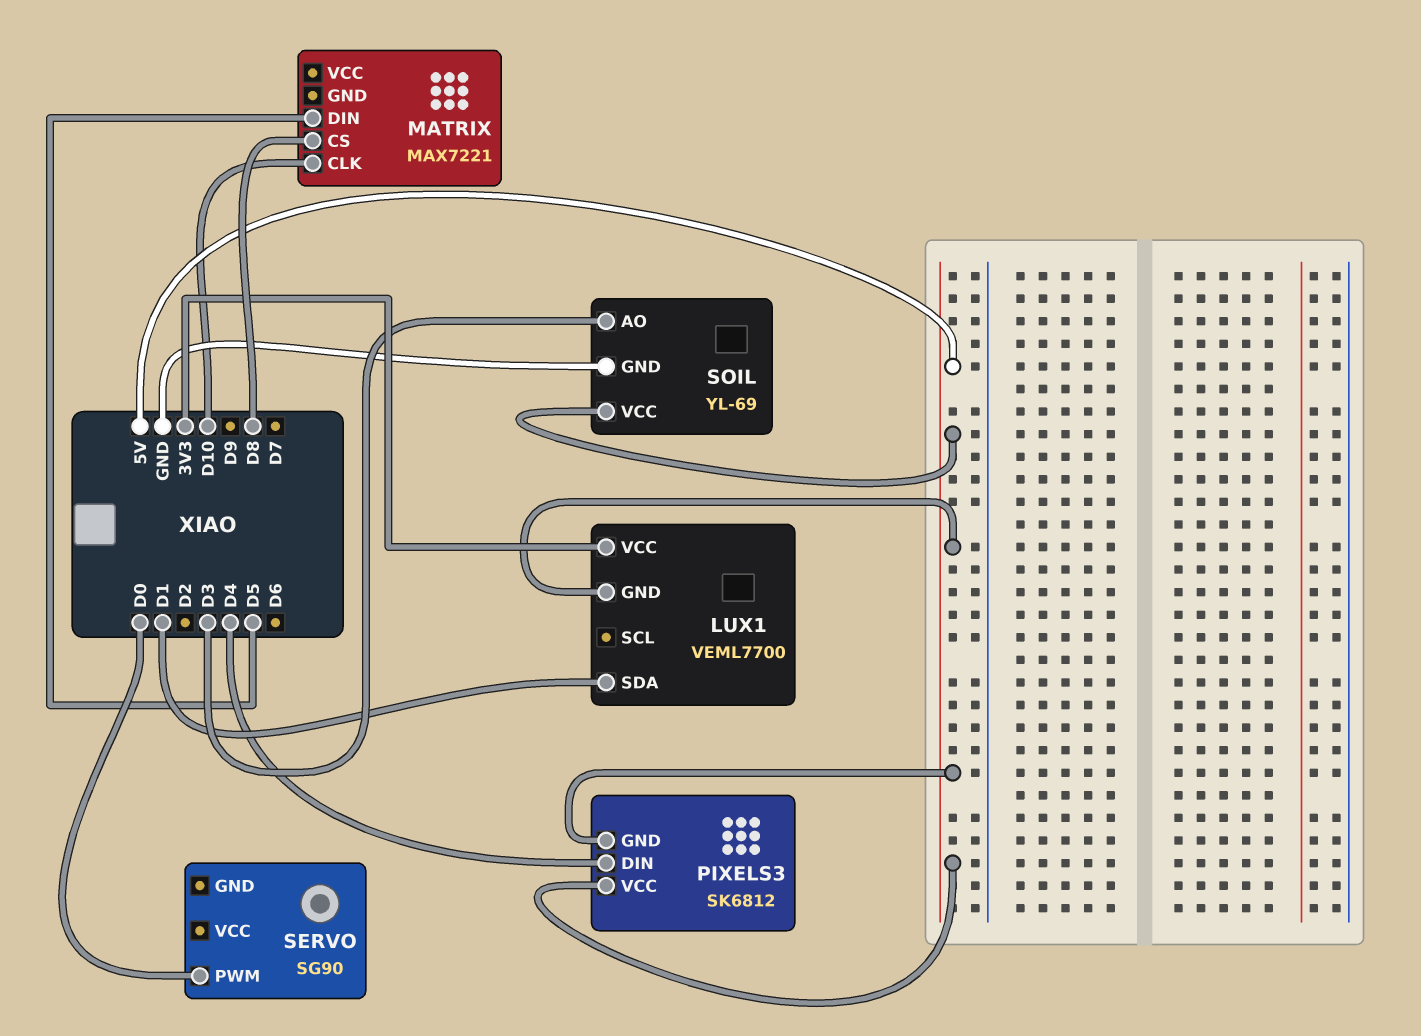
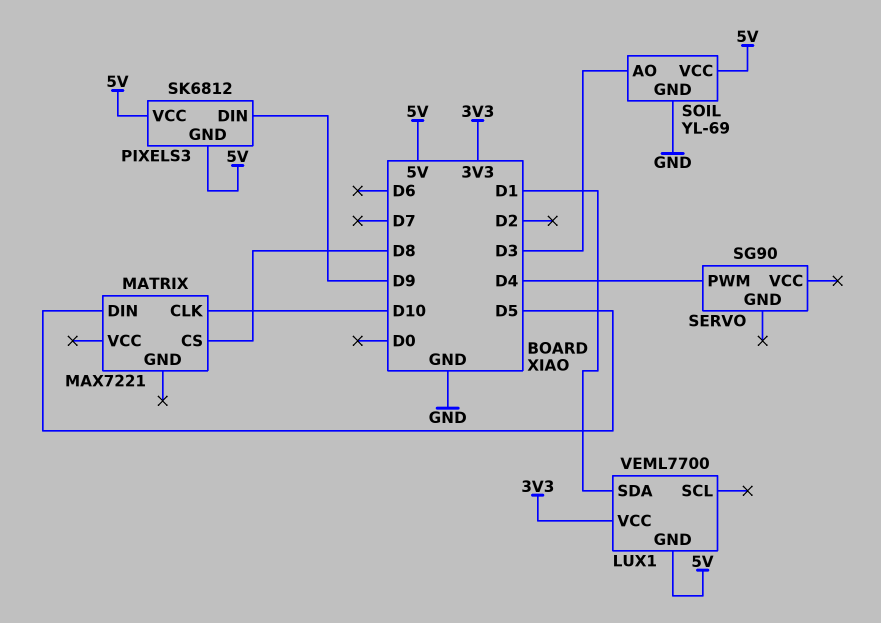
PIXELS3 pin DIN: D4 -> D9
SERVO pin PWM: D0 -> D4

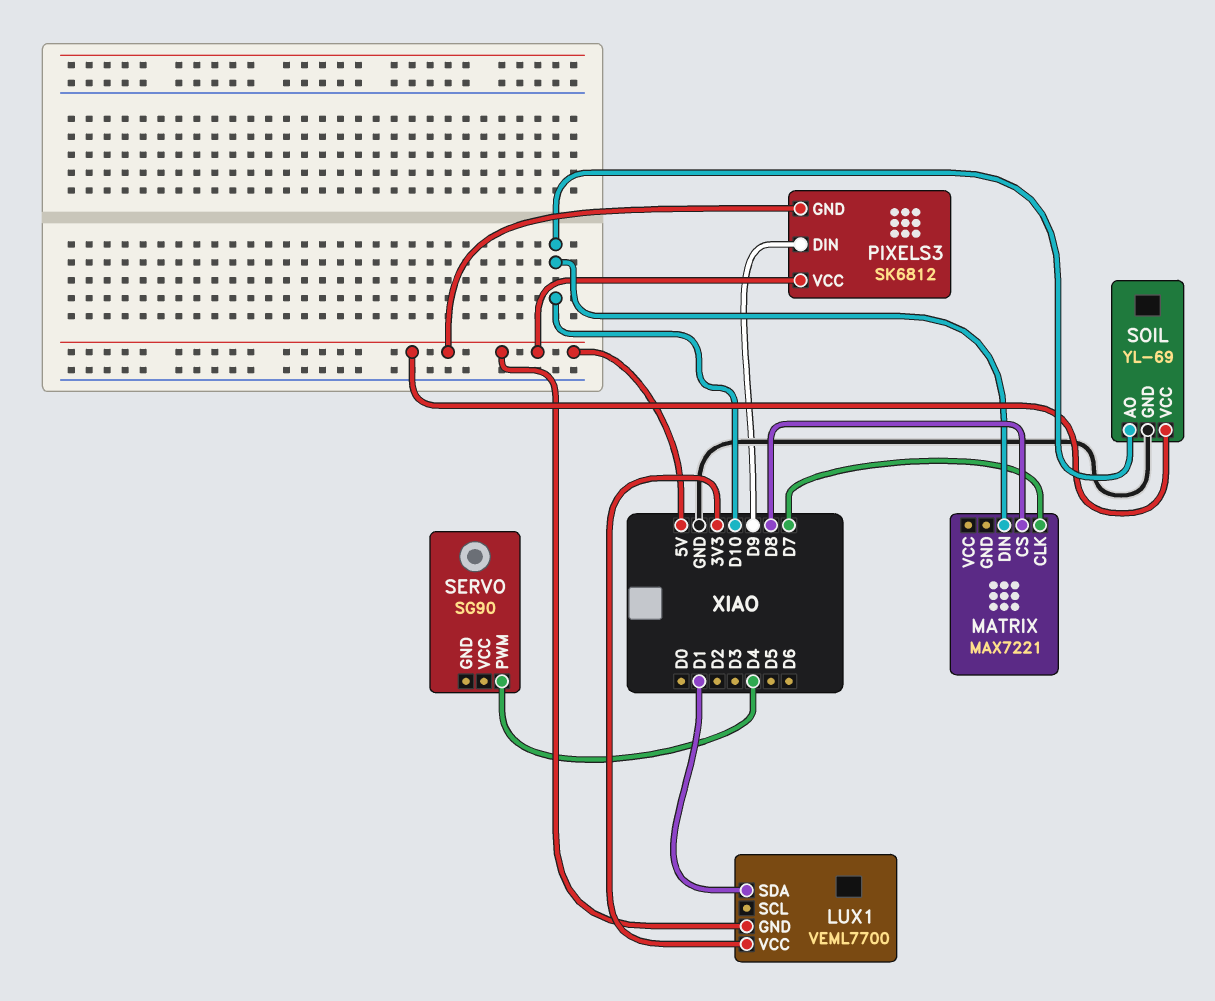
MATRIX pin CLK: D10 -> D7
MATRIX pin DIN: D5 -> D10
SOIL pin AO: D3 -> D10

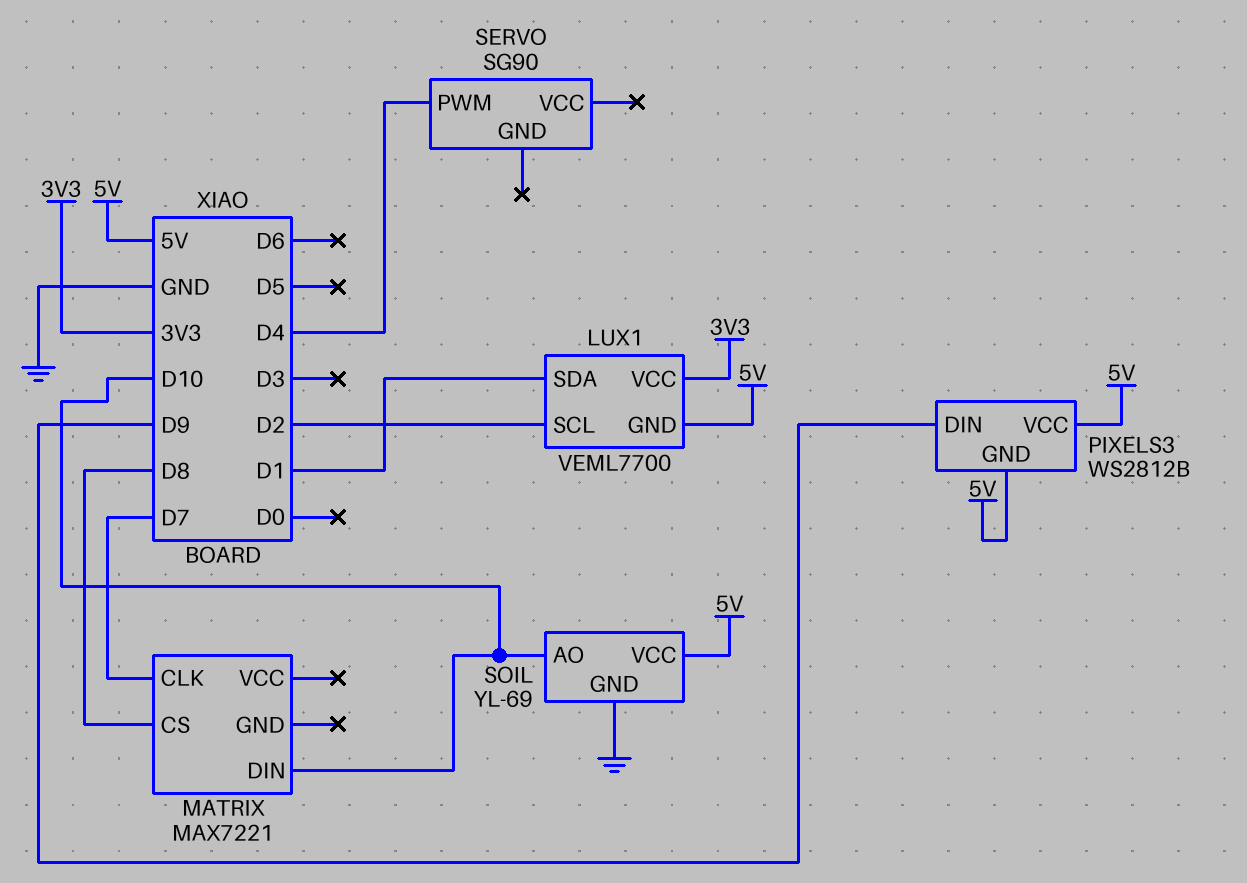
LUX1 pin SCL: none -> D2
PIXELS3: SK6812 -> WS2812B

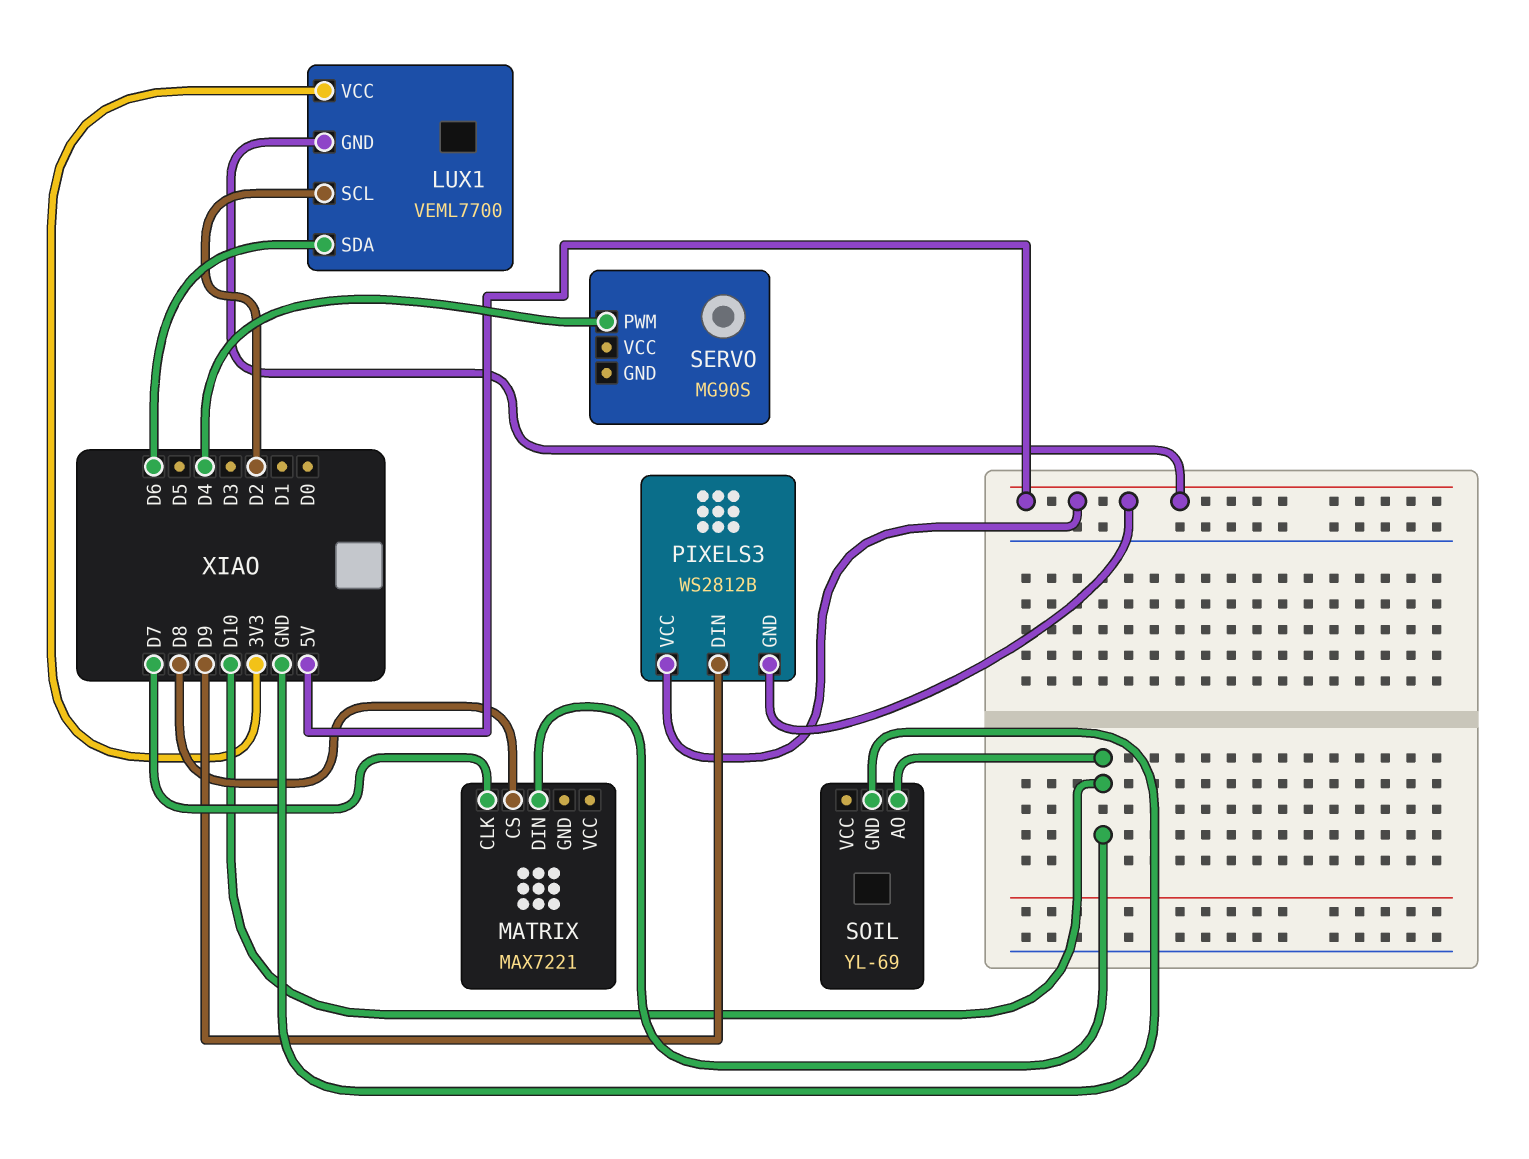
LUX1 pin SDA: D1 -> D6
SERVO: SG90 -> MG90S
SOIL pin VCC: 5V -> none

